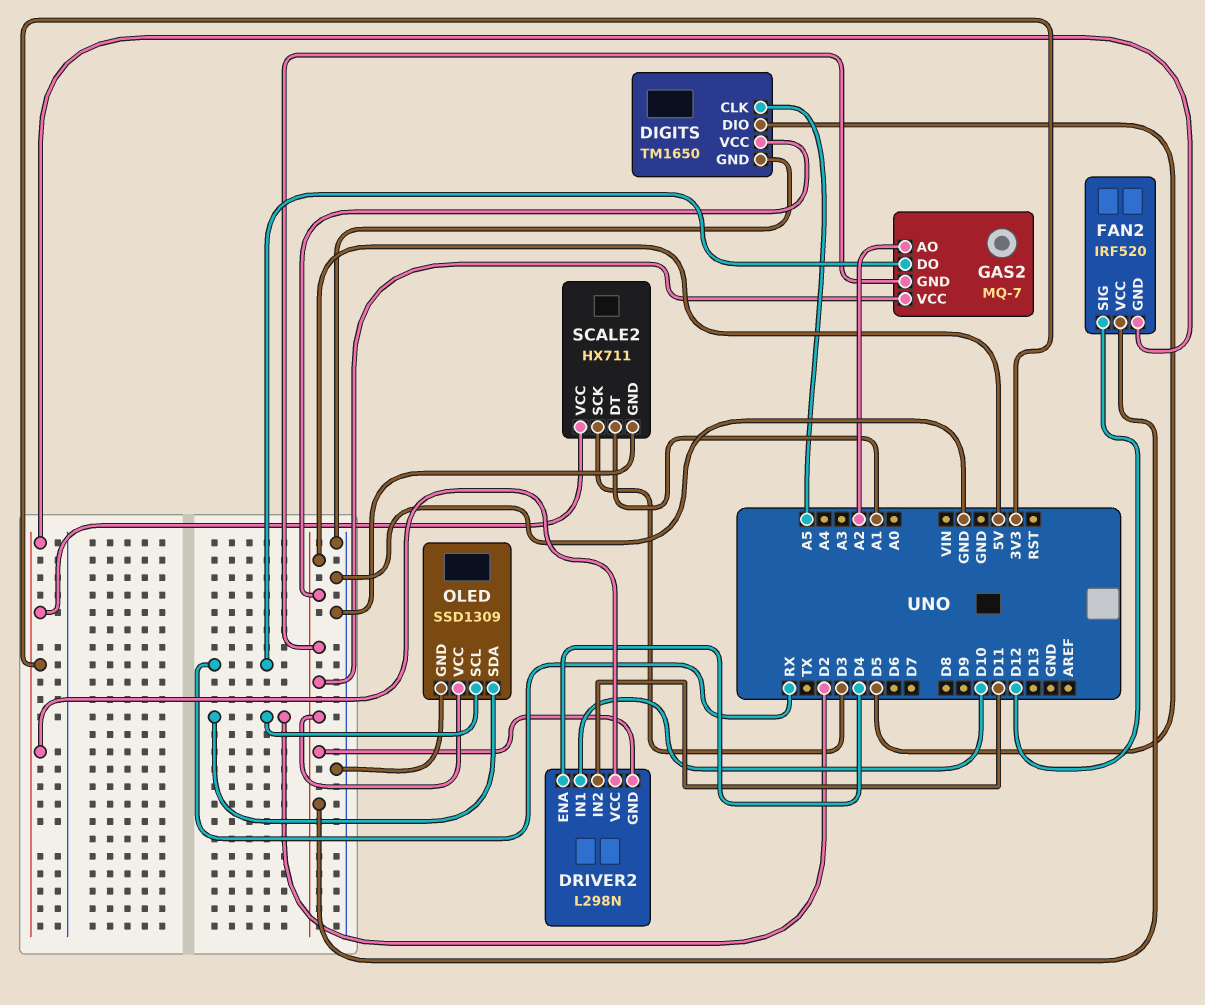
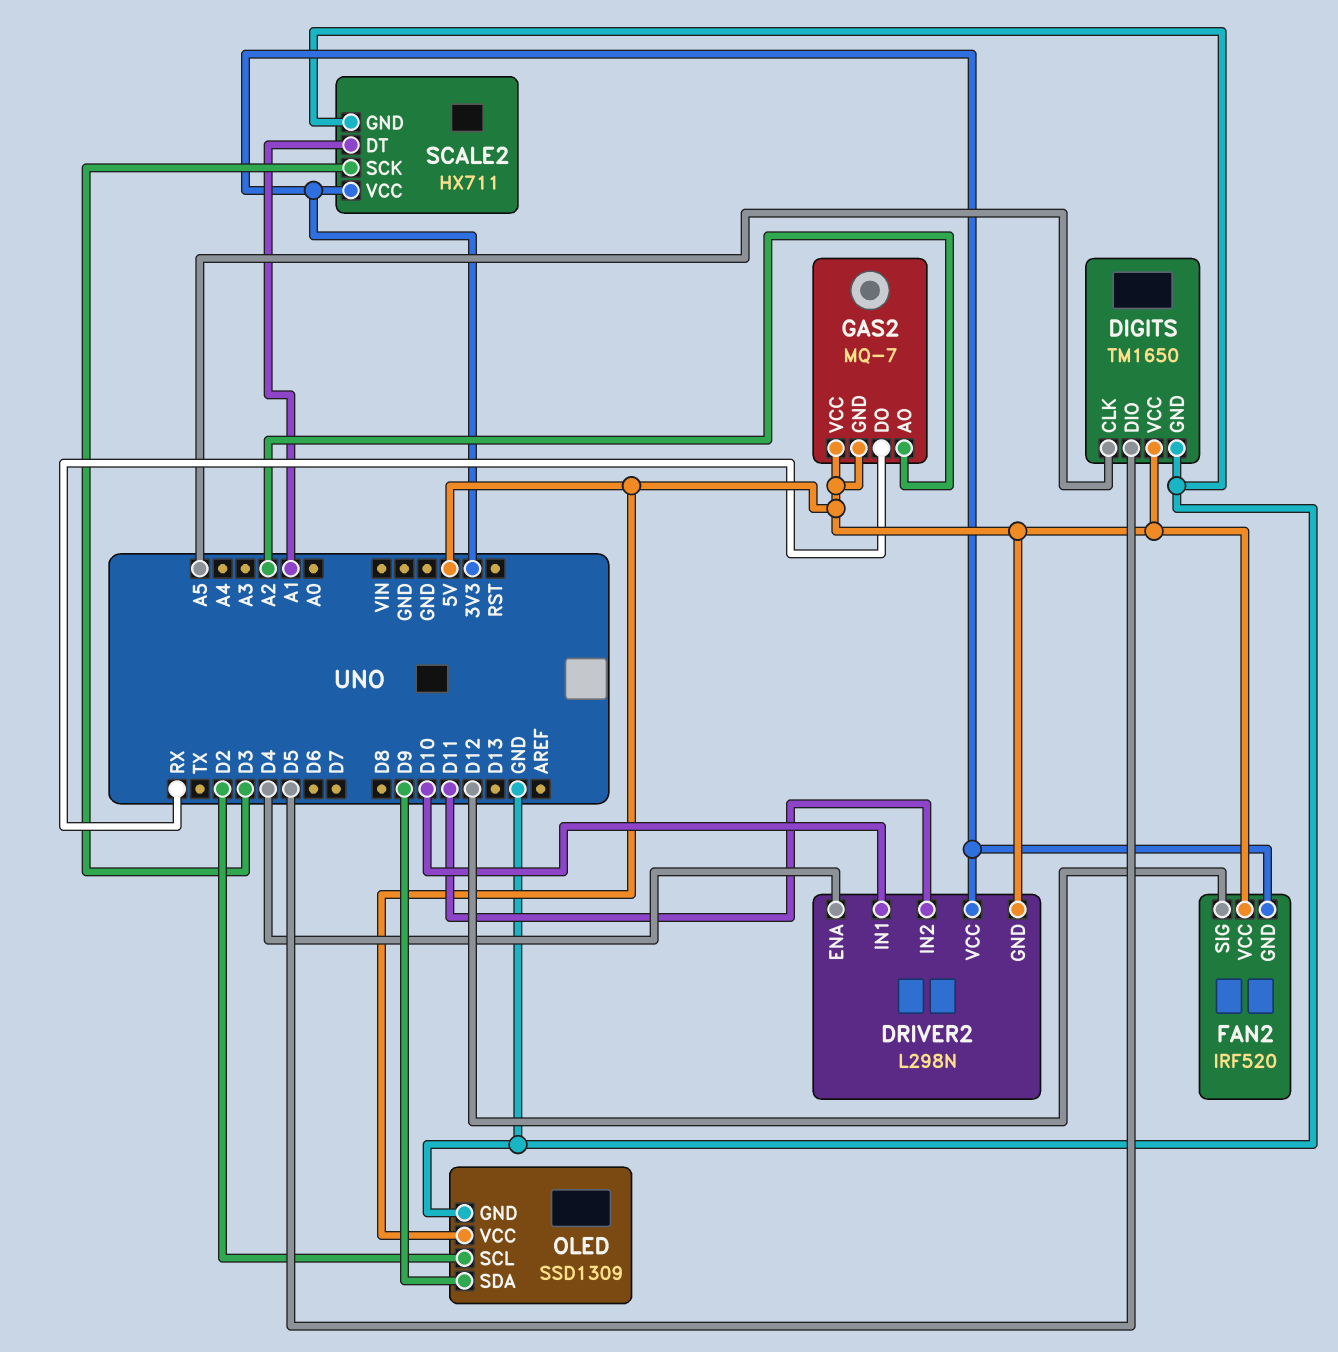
OLED pin SDA: D2 -> D9

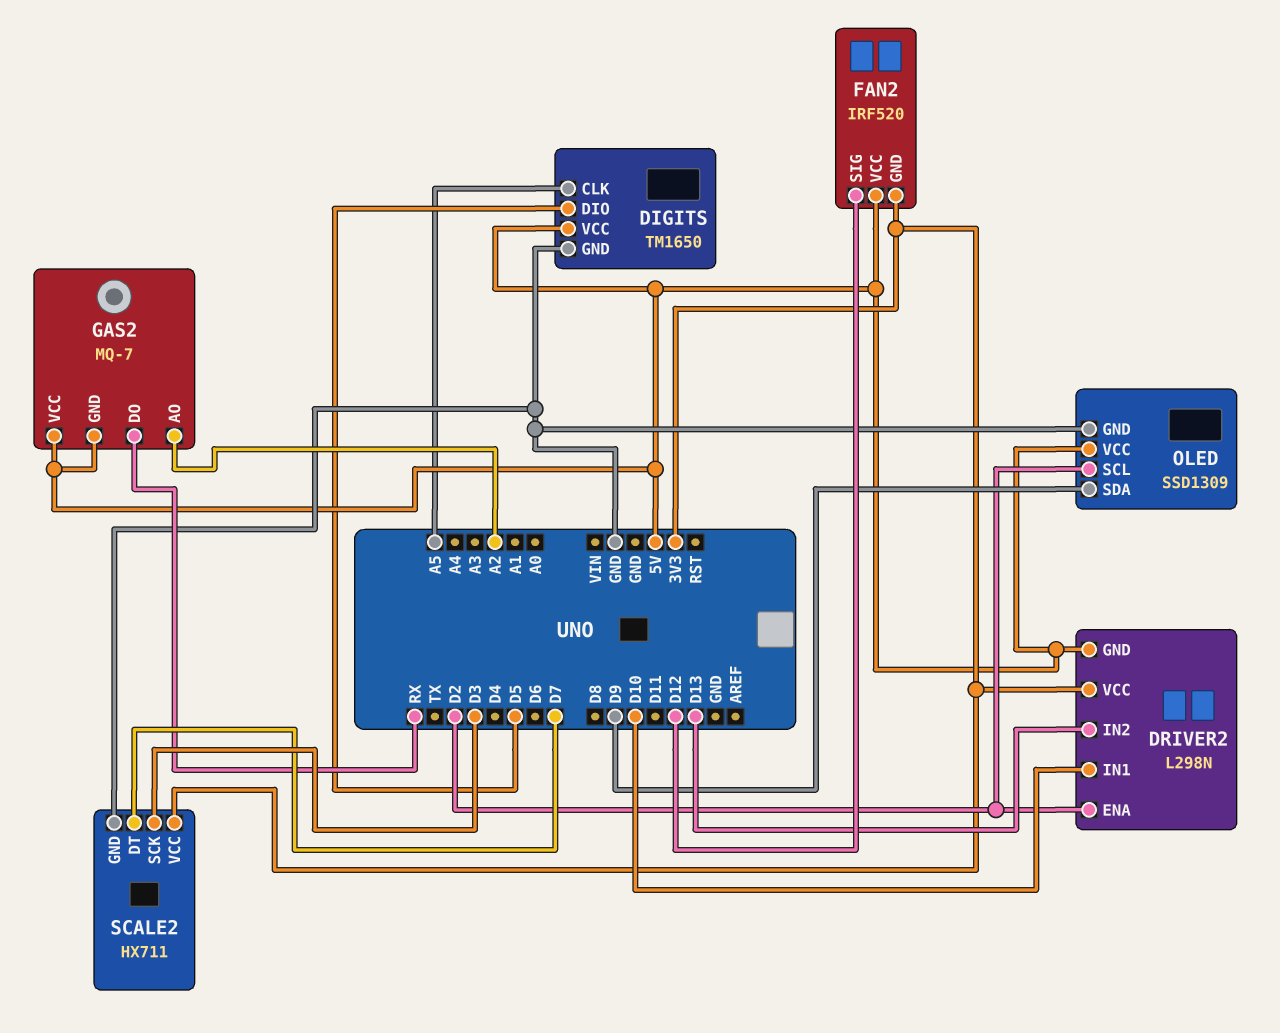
DRIVER2 pin ENA: D4 -> D2
DRIVER2 pin IN2: D11 -> D13
SCALE2 pin DT: A1 -> D7

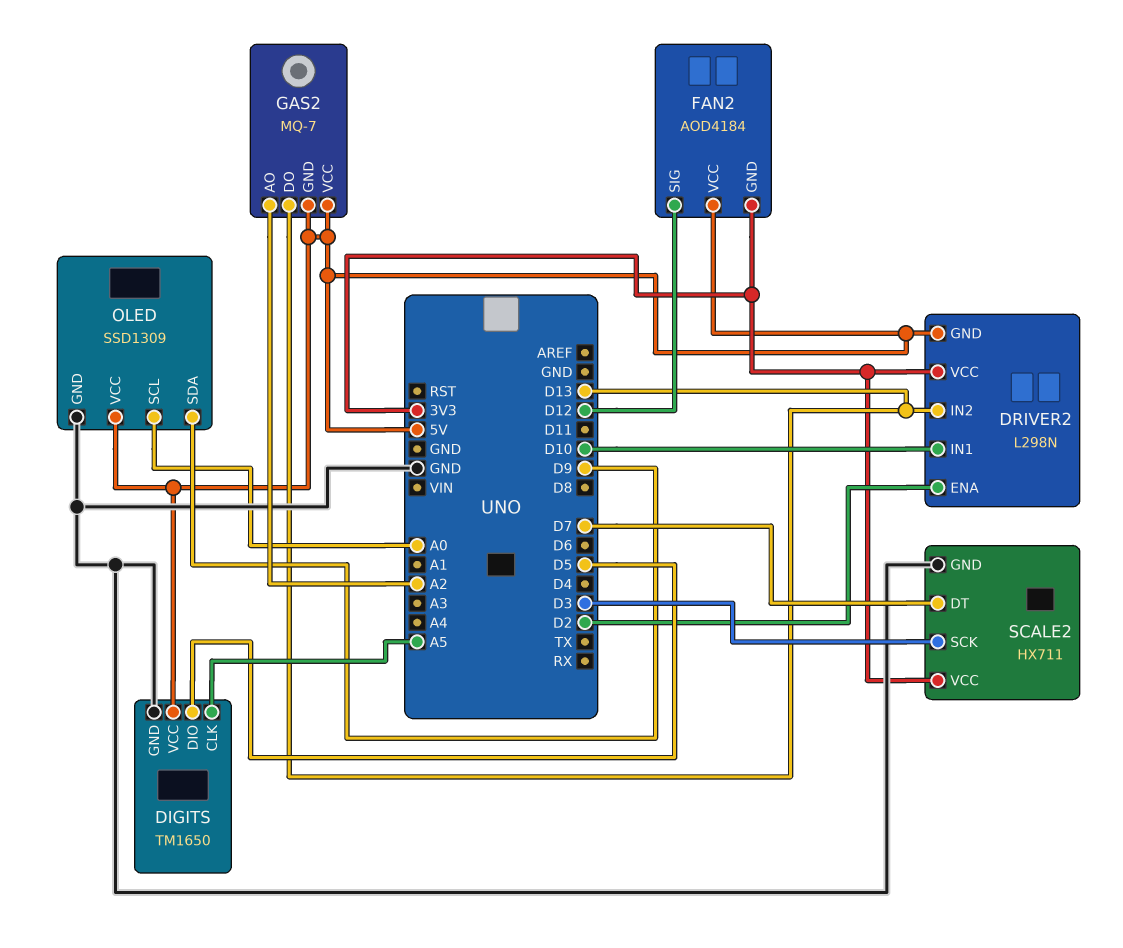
FAN2: IRF520 -> AOD4184
GAS2 pin DO: RX -> D13
OLED pin SCL: D2 -> A0

